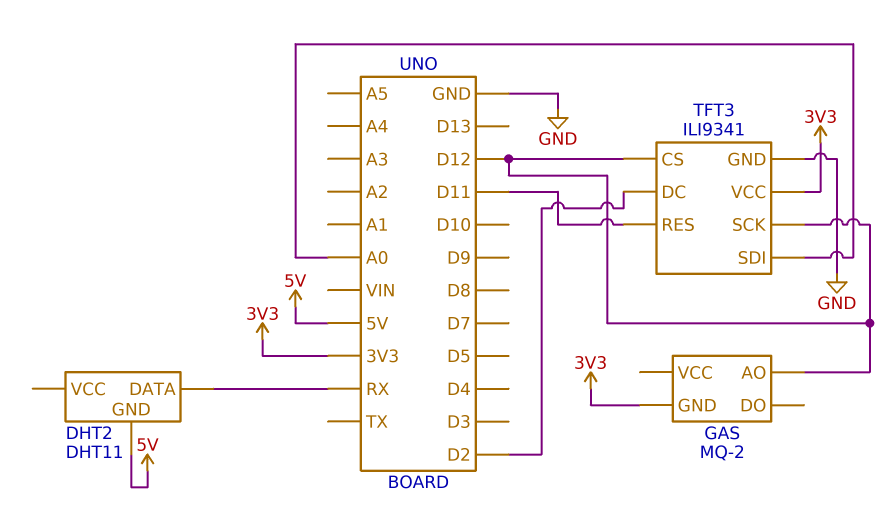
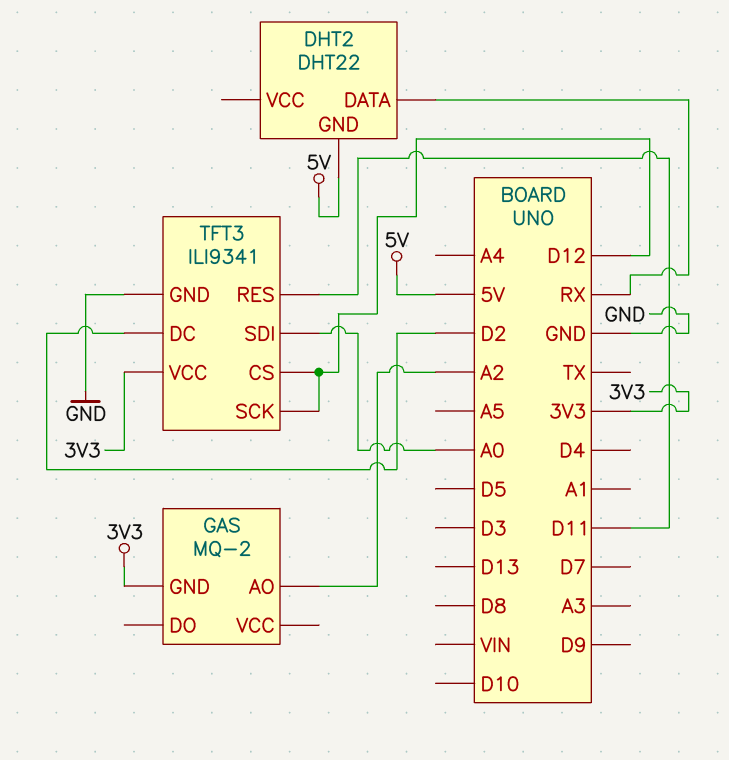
DHT2: DHT11 -> DHT22
GAS pin AO: D12 -> A2

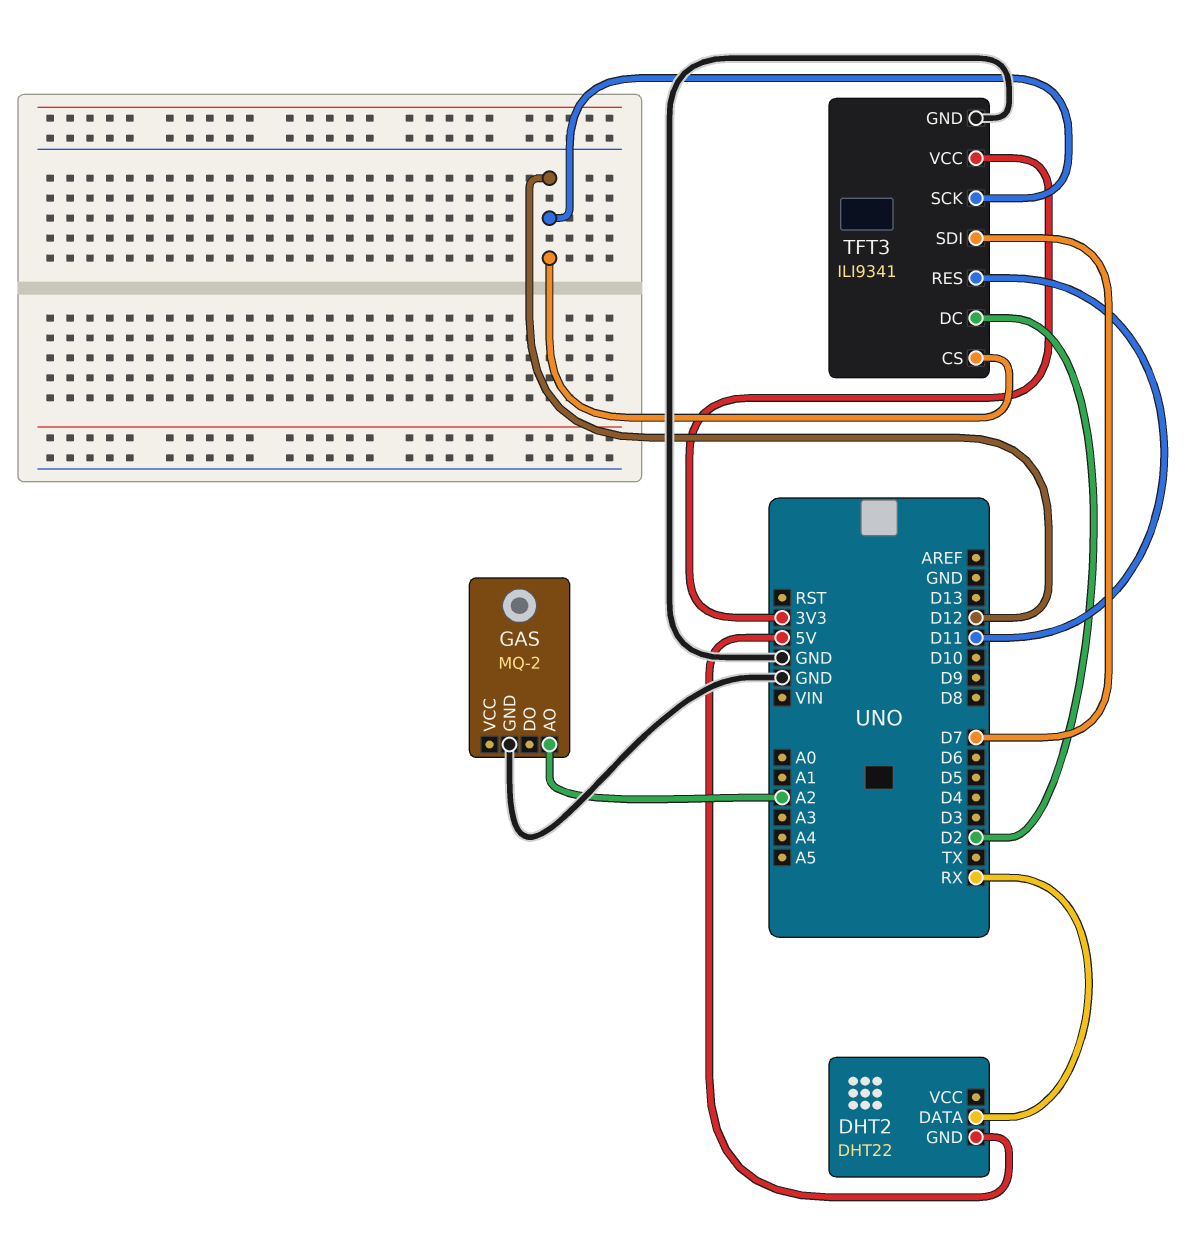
GAS pin GND: 3V3 -> GND
TFT3 pin SDI: A0 -> D7

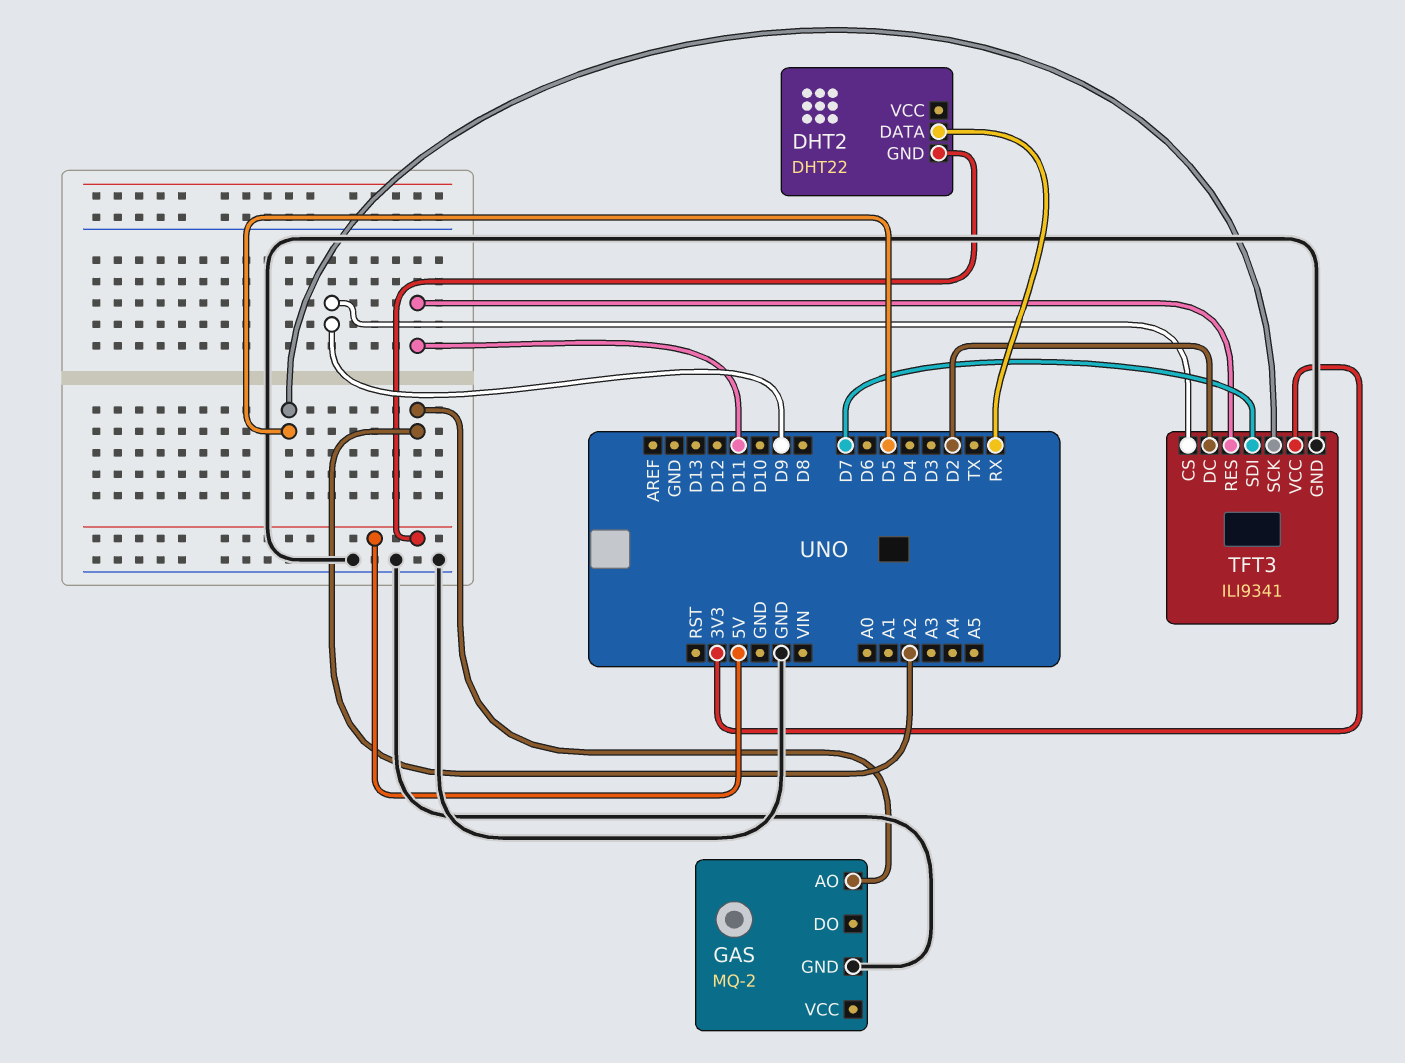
TFT3 pin CS: D12 -> D9
TFT3 pin SCK: D12 -> D5

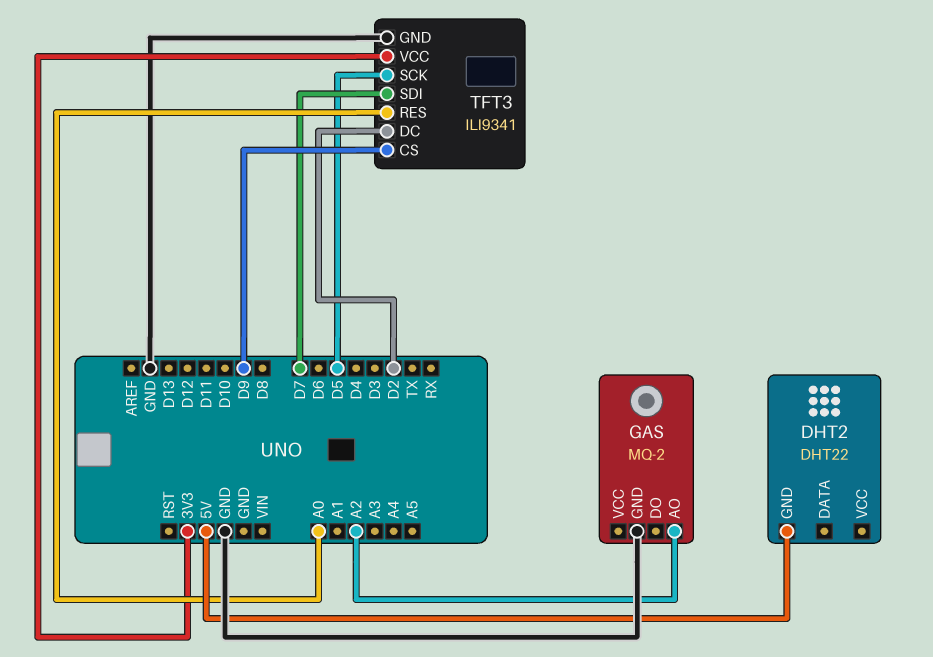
DHT2 pin DATA: RX -> none
TFT3 pin RES: D11 -> A0

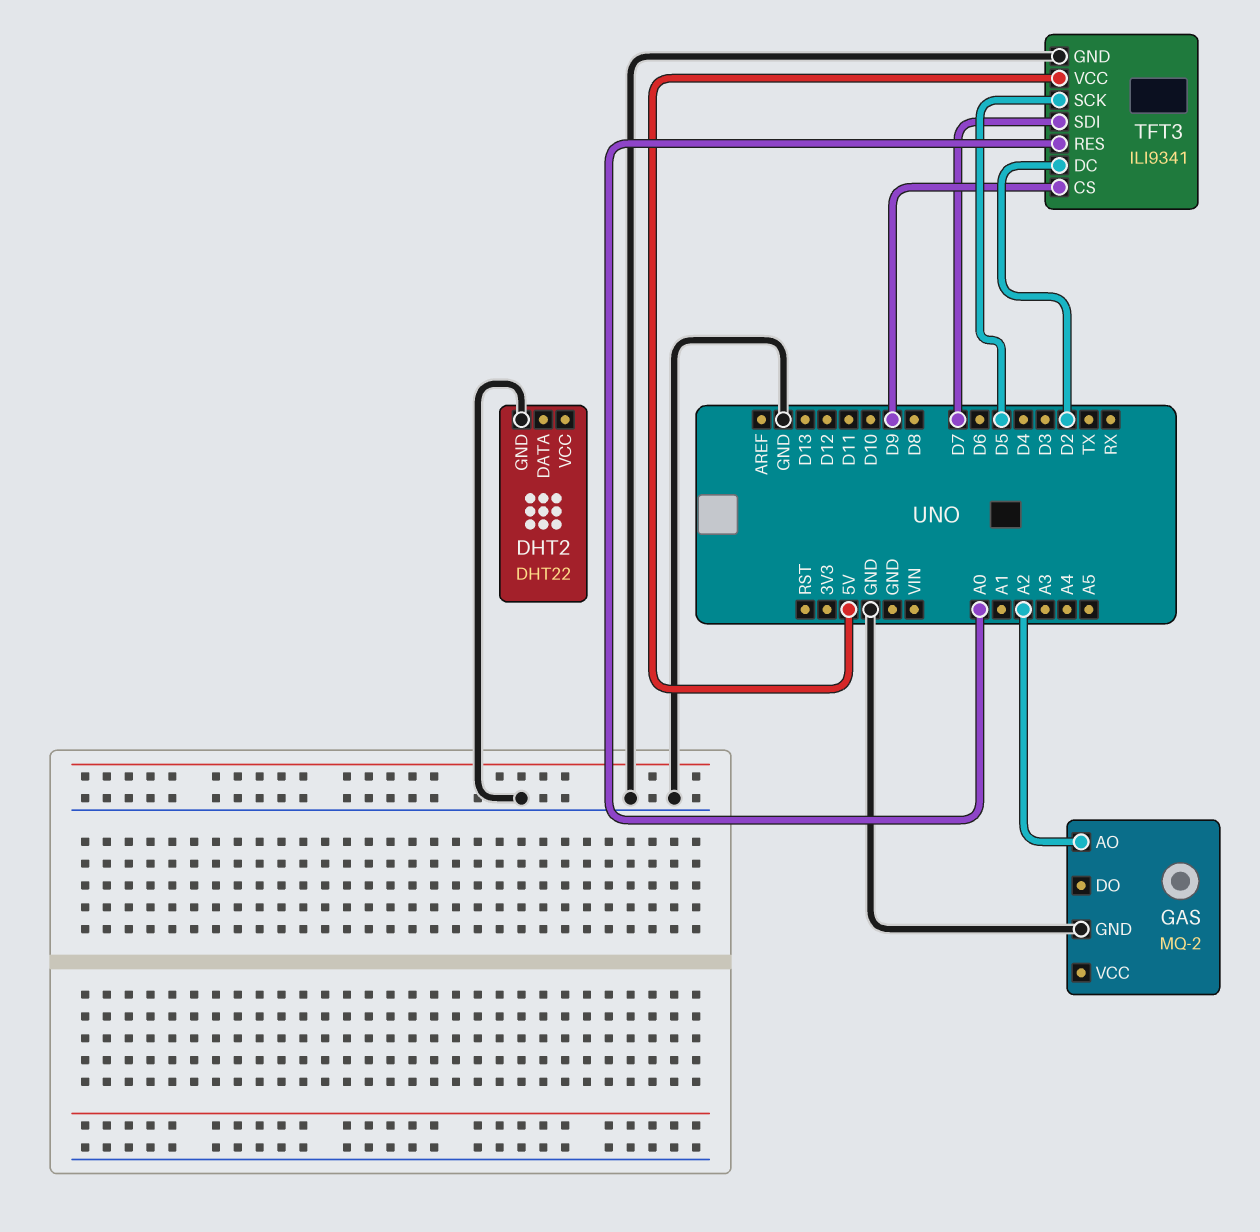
DHT2 pin GND: 5V -> GND
TFT3 pin VCC: 3V3 -> 5V

